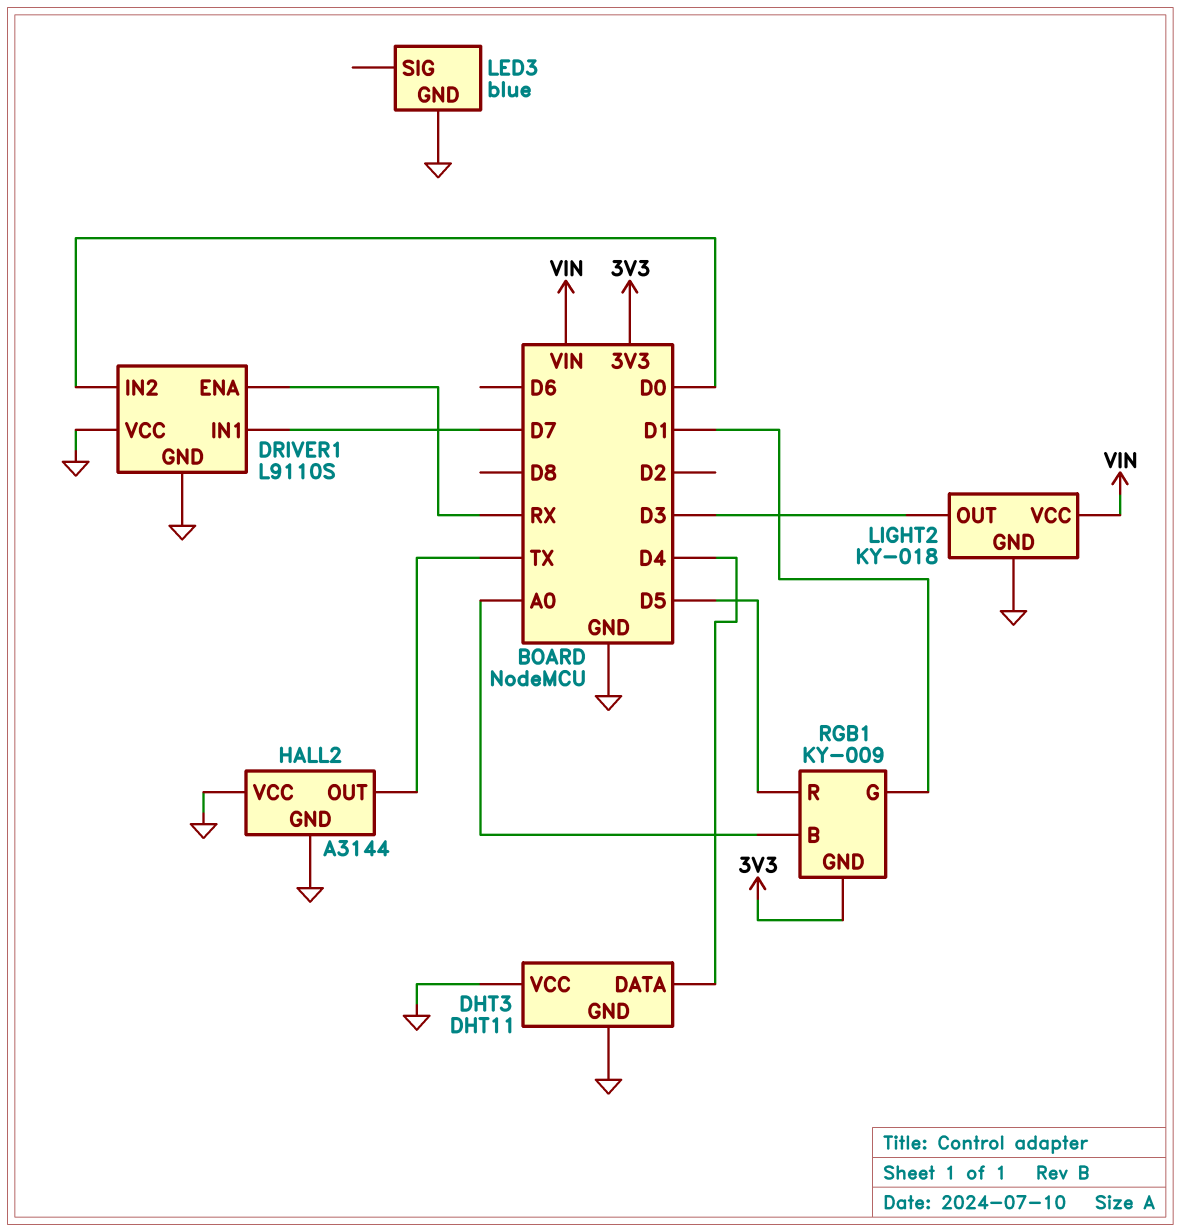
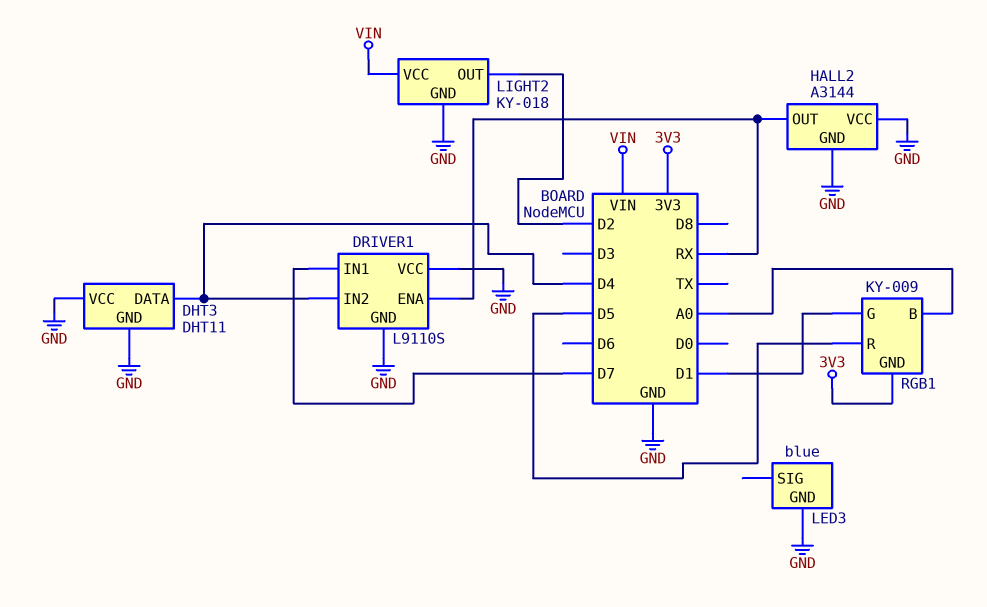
DRIVER1 pin IN2: D0 -> D4
HALL2 pin OUT: TX -> RX
LIGHT2 pin OUT: D3 -> D2

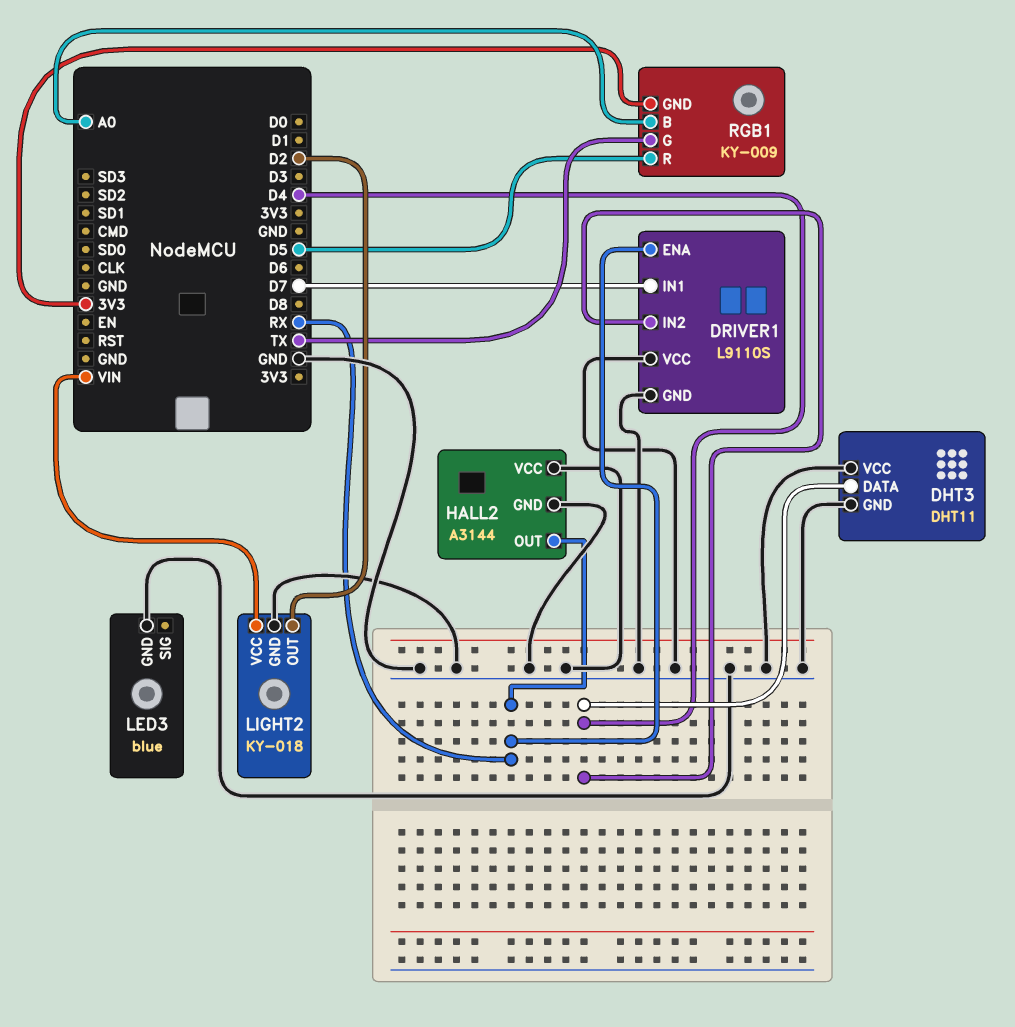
RGB1 pin G: D1 -> TX

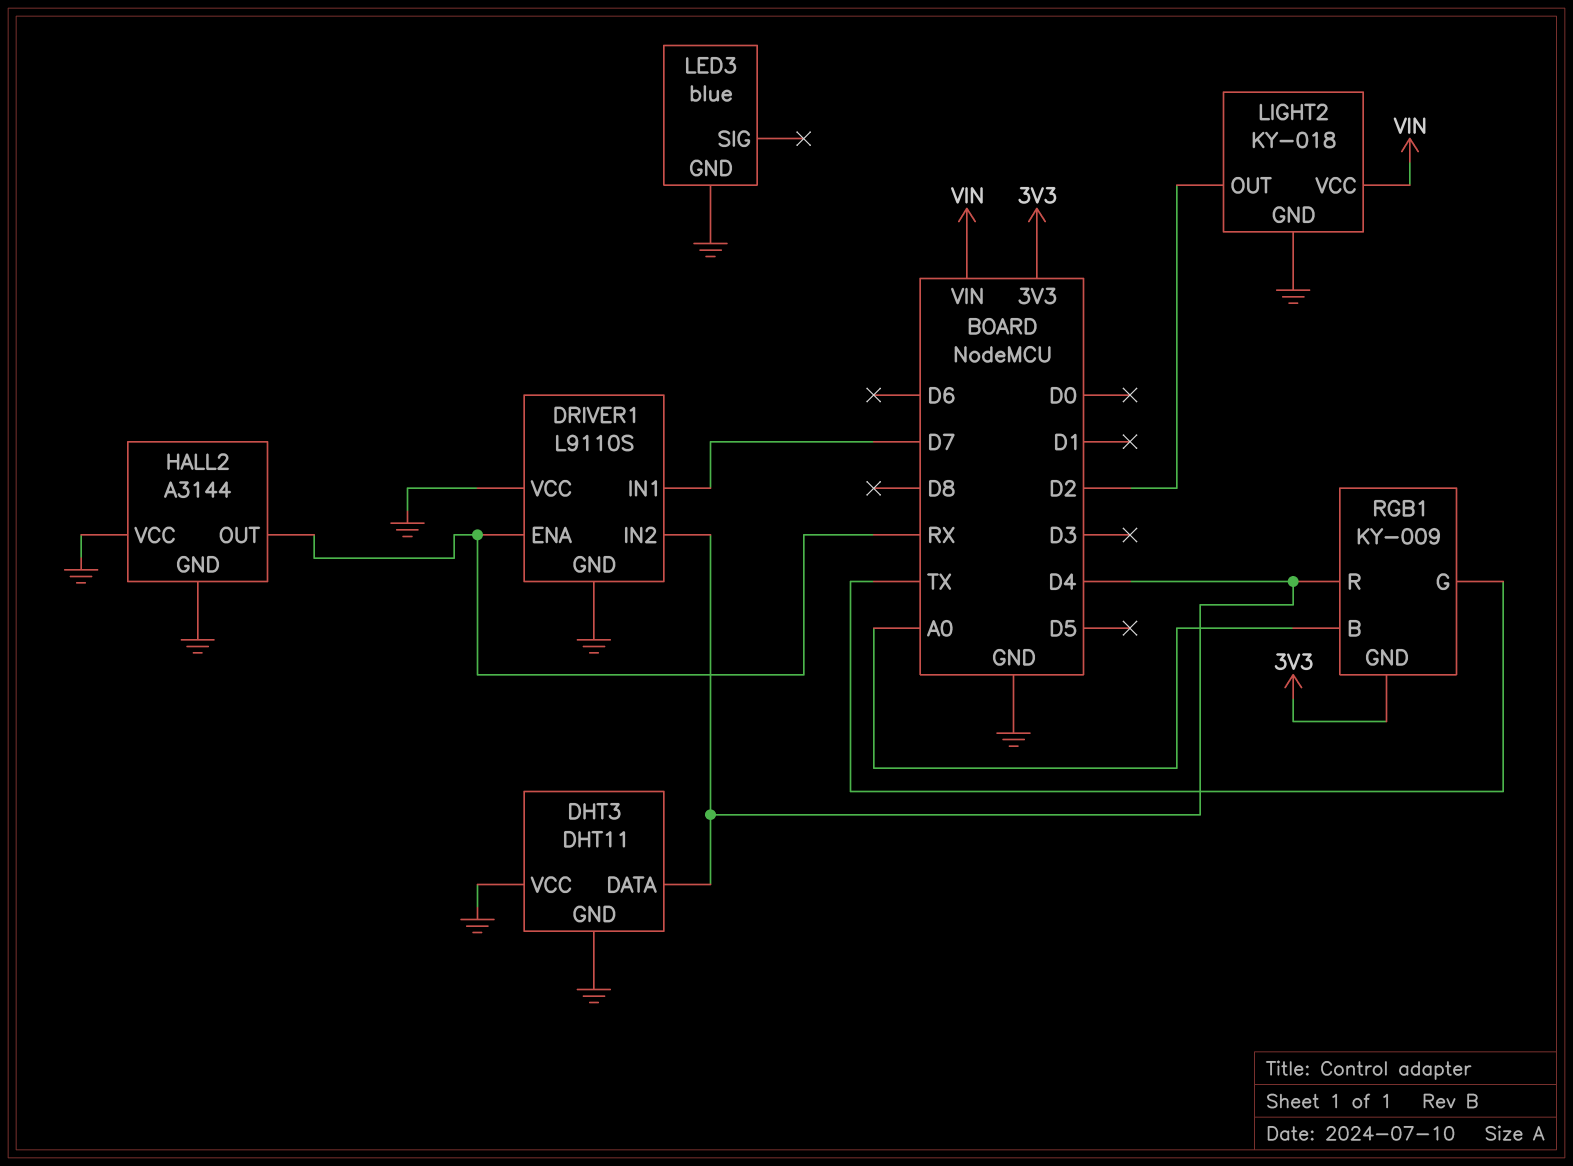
RGB1 pin R: D5 -> D4

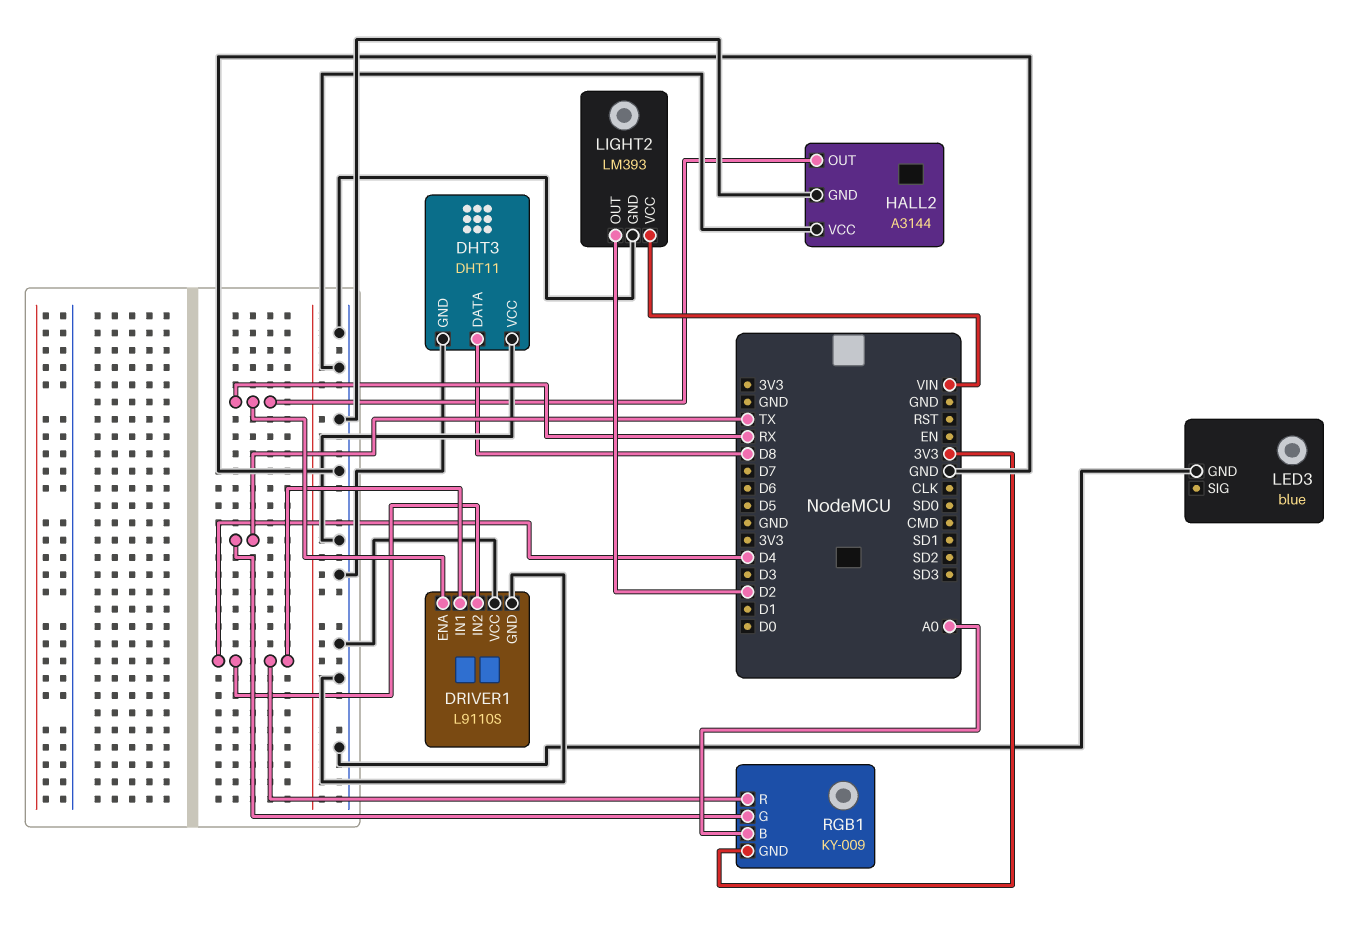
DHT3 pin DATA: D4 -> D8
DRIVER1 pin IN1: D7 -> D4
LIGHT2: KY-018 -> LM393

